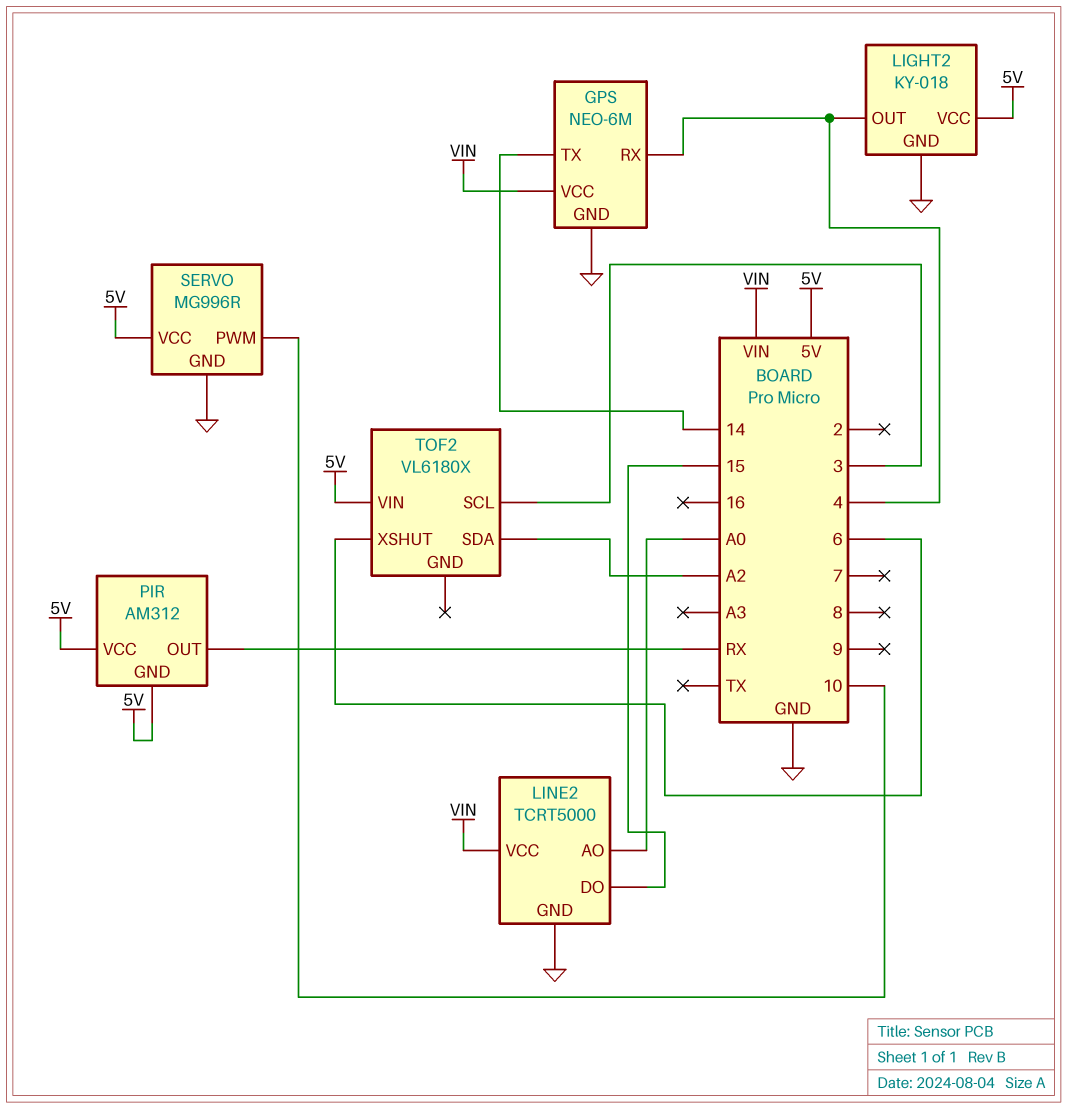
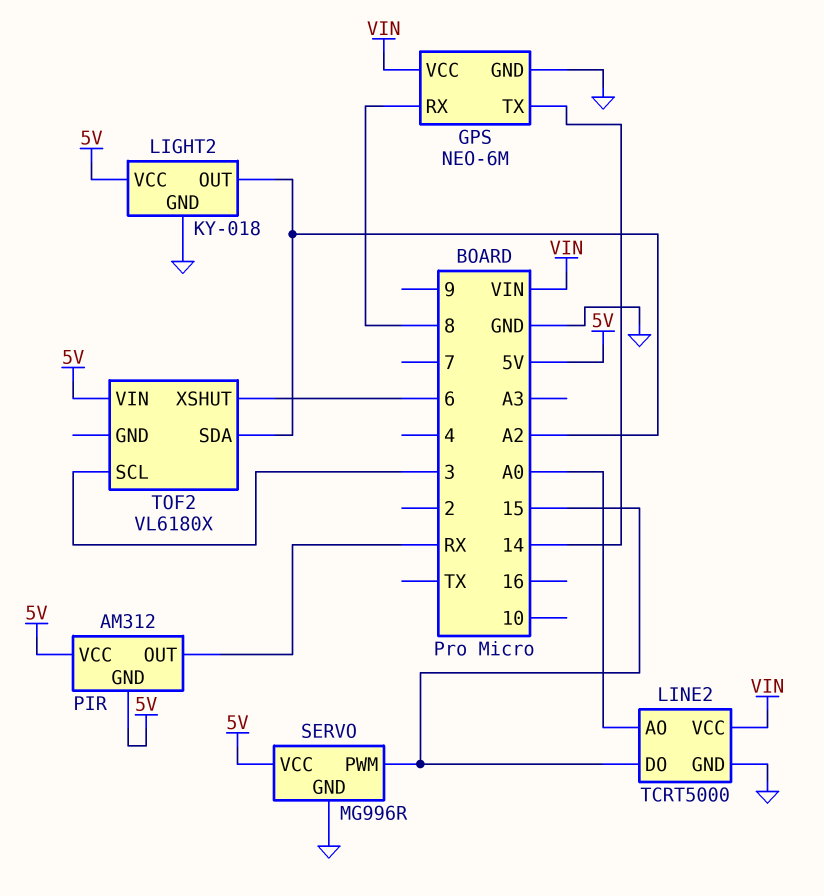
GPS pin RX: 4 -> 8
LIGHT2 pin OUT: 4 -> A2
SERVO pin PWM: 10 -> 15

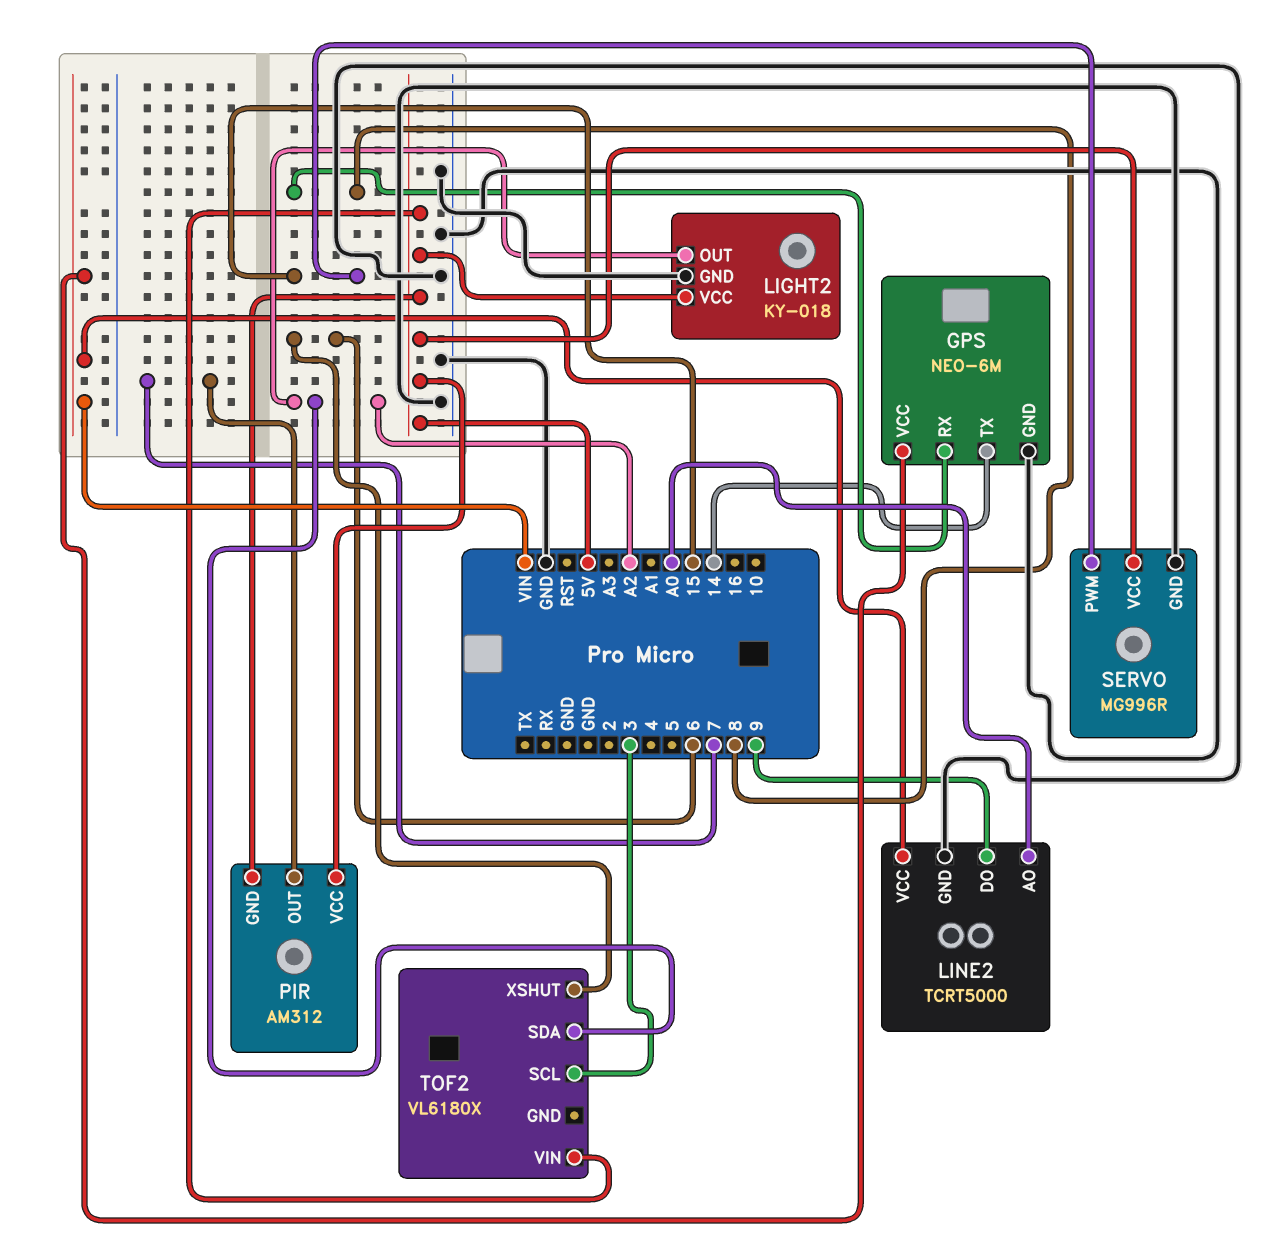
LINE2 pin DO: 15 -> 9
PIR pin OUT: RX -> 7

